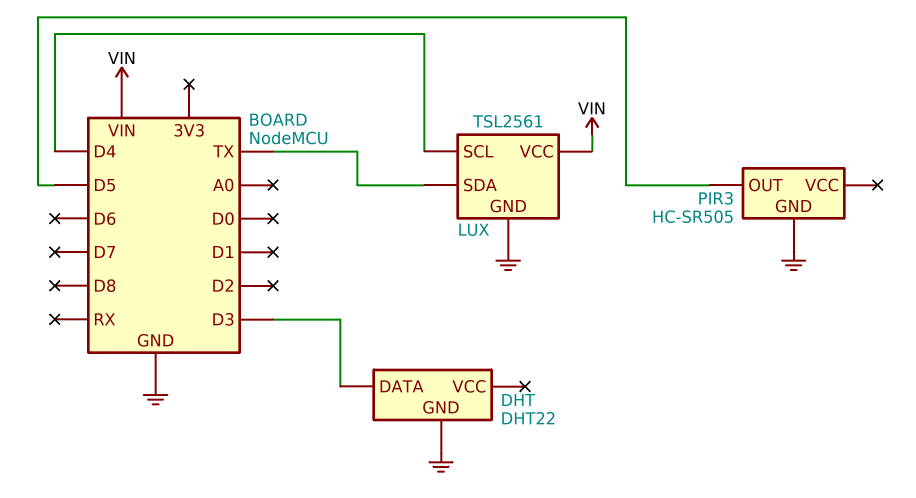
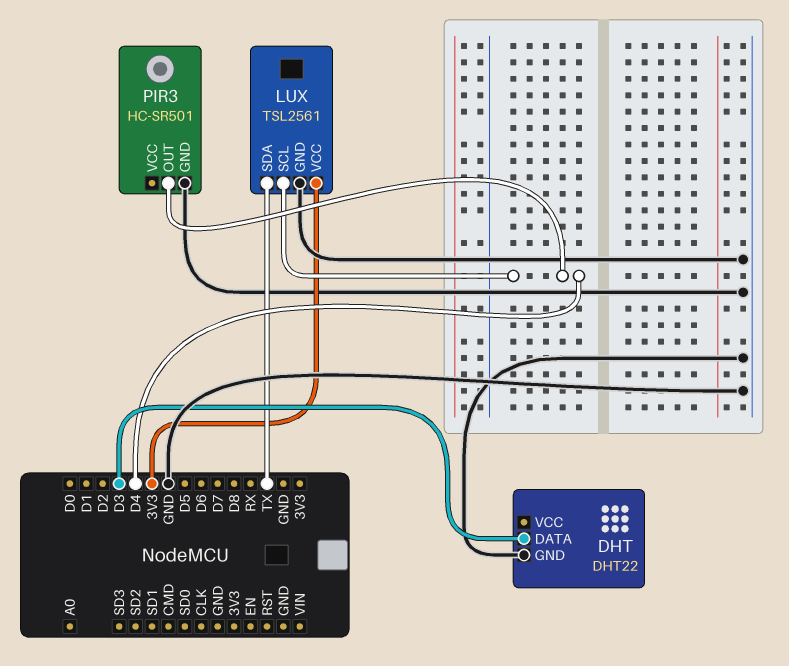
LUX pin VCC: VIN -> 3V3
PIR3: HC-SR505 -> HC-SR501
PIR3 pin OUT: D5 -> D4

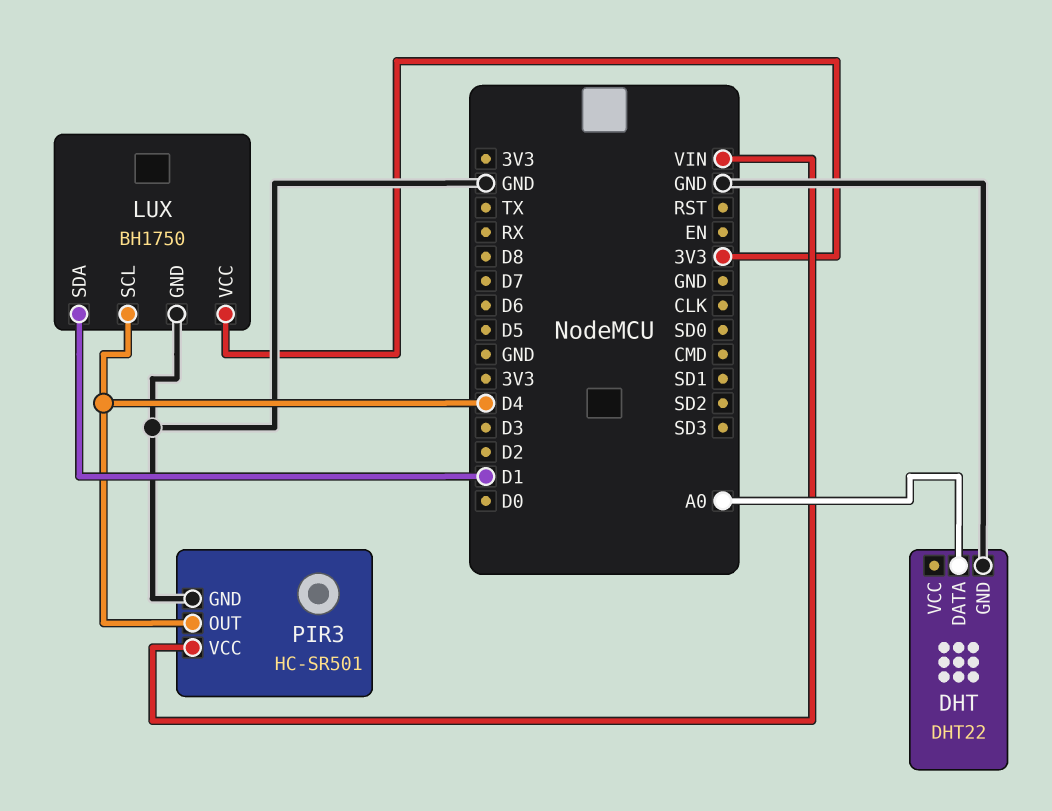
DHT pin DATA: D3 -> A0
LUX: TSL2561 -> BH1750
LUX pin SDA: TX -> D1
PIR3 pin VCC: none -> VIN

